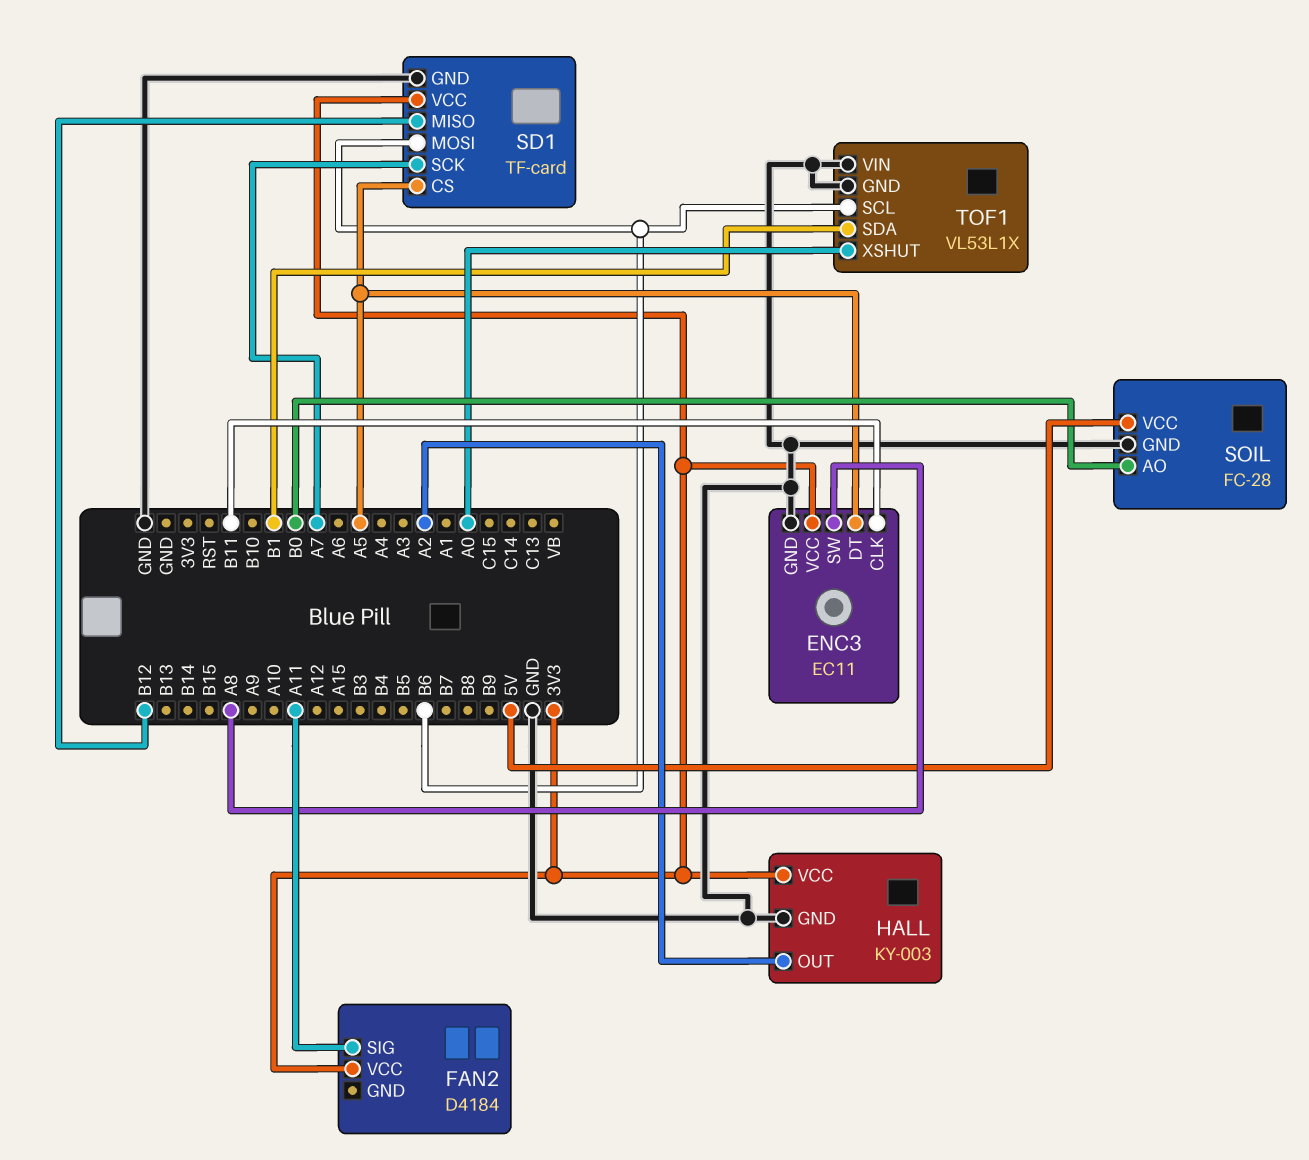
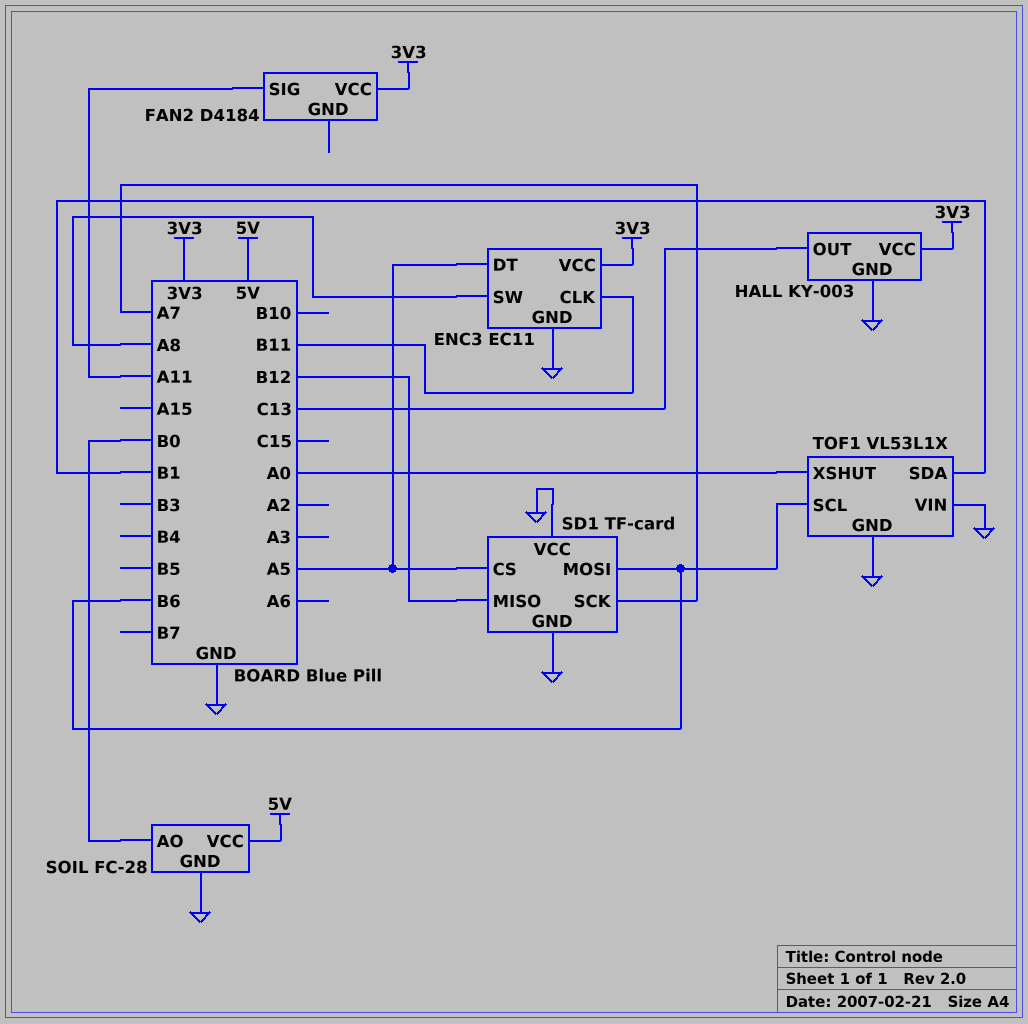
HALL pin OUT: A2 -> C13
SD1 pin VCC: 3V3 -> GND

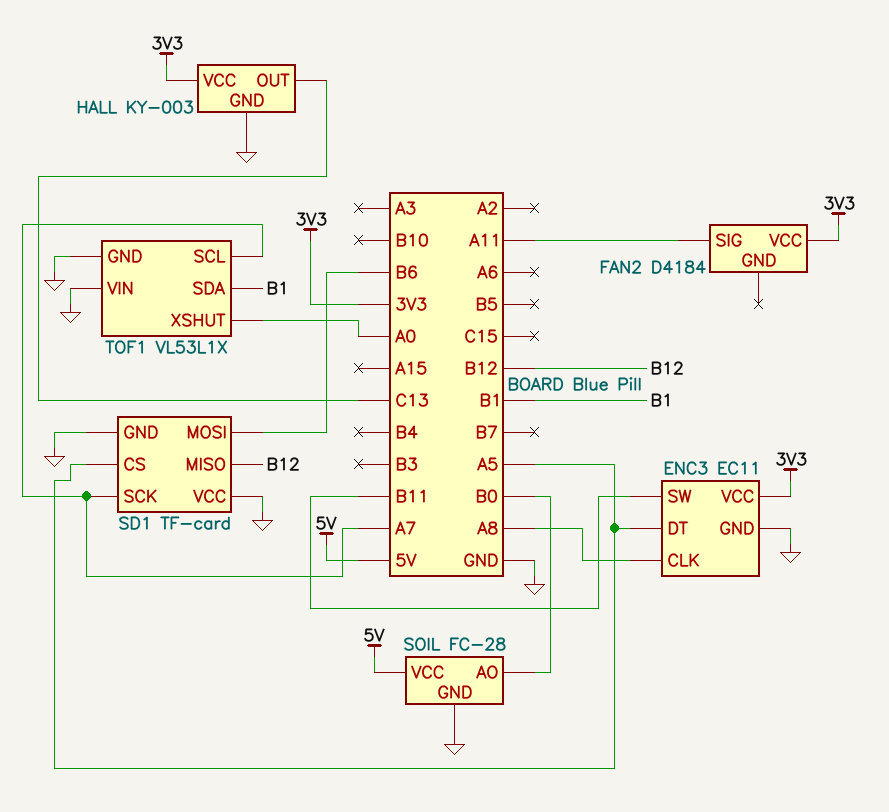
ENC3 pin CLK: B11 -> A8
ENC3 pin SW: A8 -> B11
TOF1 pin SCL: B6 -> A7

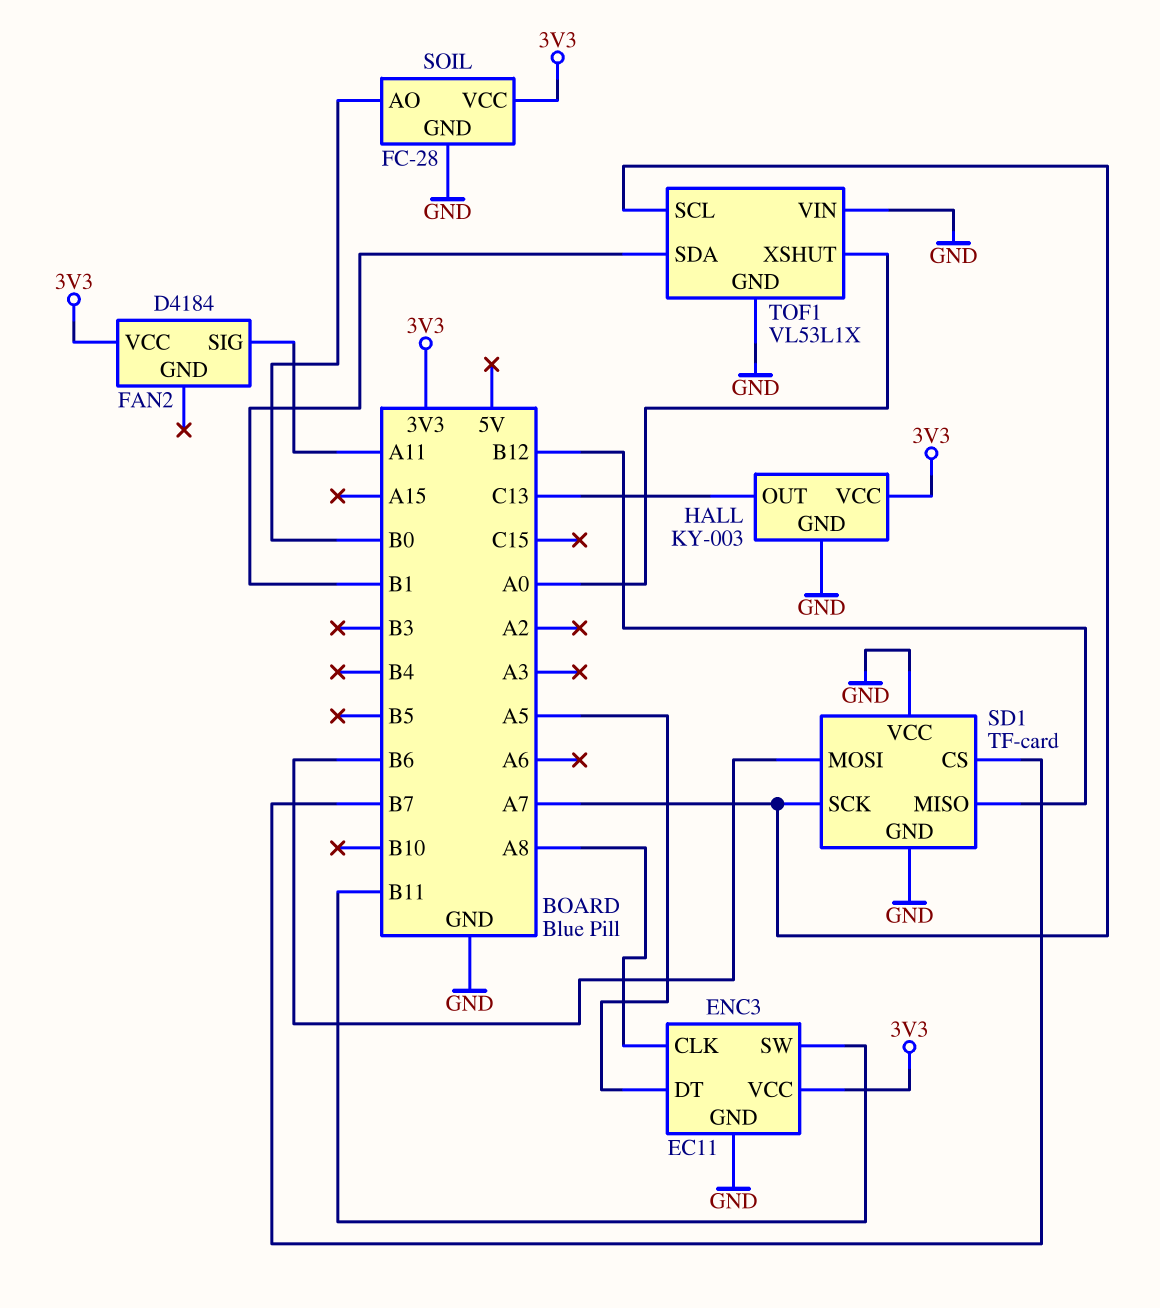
SD1 pin CS: A5 -> B7
SOIL pin VCC: 5V -> 3V3

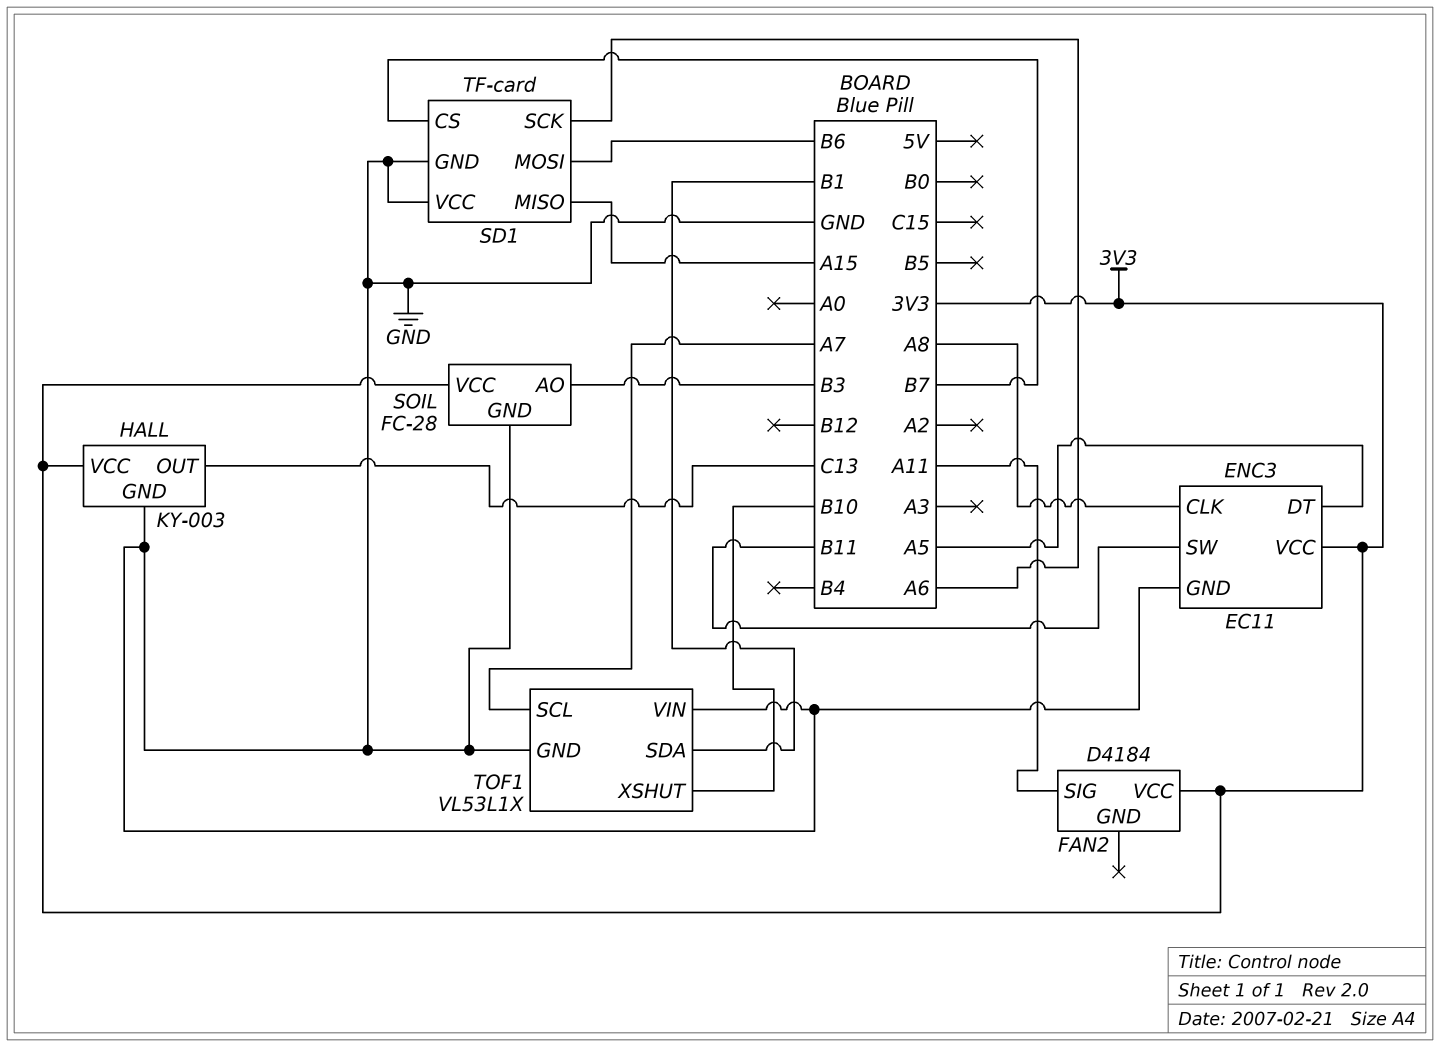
SD1 pin MISO: B12 -> A15
SD1 pin SCK: A7 -> A6
SOIL pin AO: B0 -> B3
TOF1 pin XSHUT: A0 -> B10

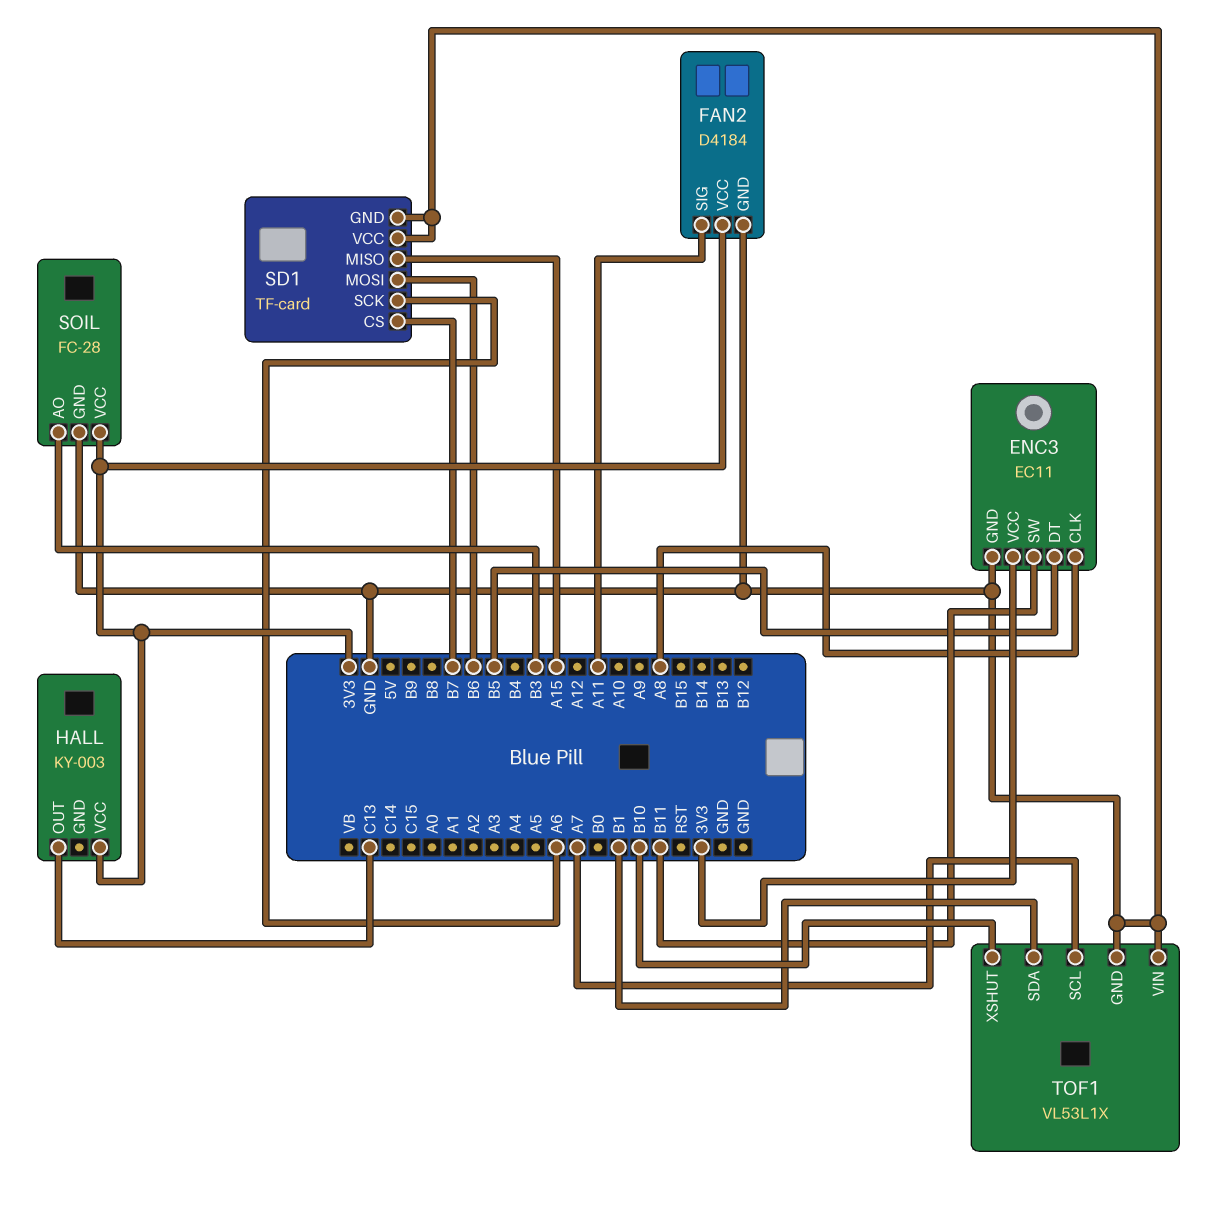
ENC3 pin DT: A5 -> B5
FAN2 pin GND: none -> GND
HALL pin GND: GND -> none

